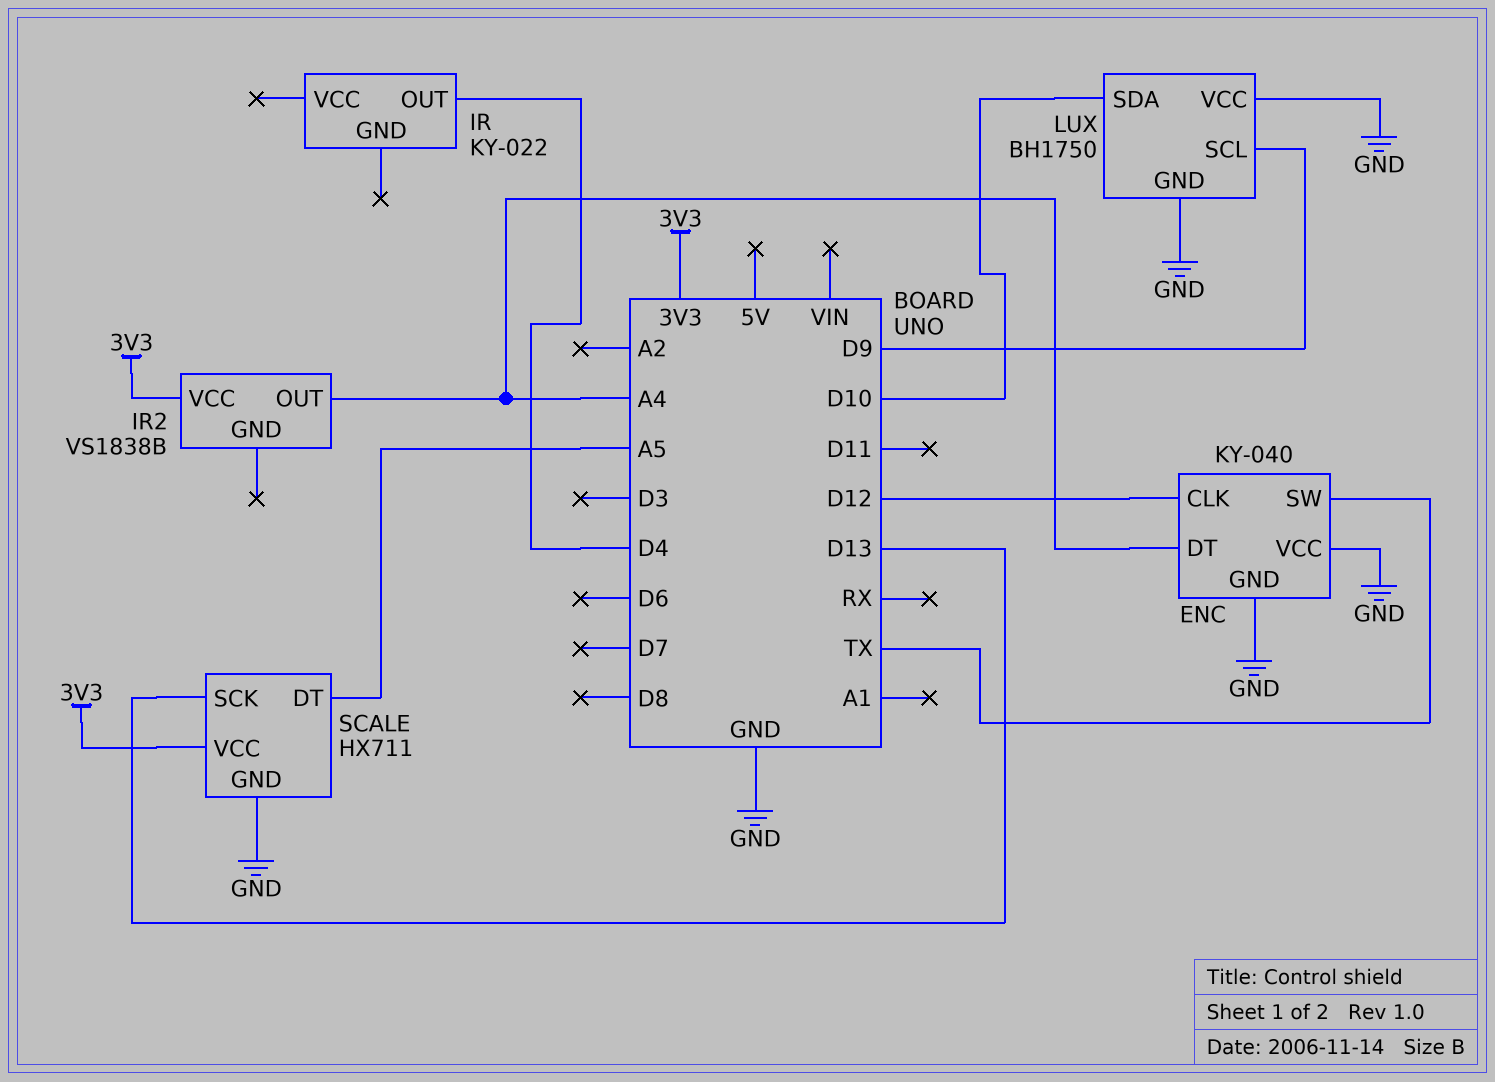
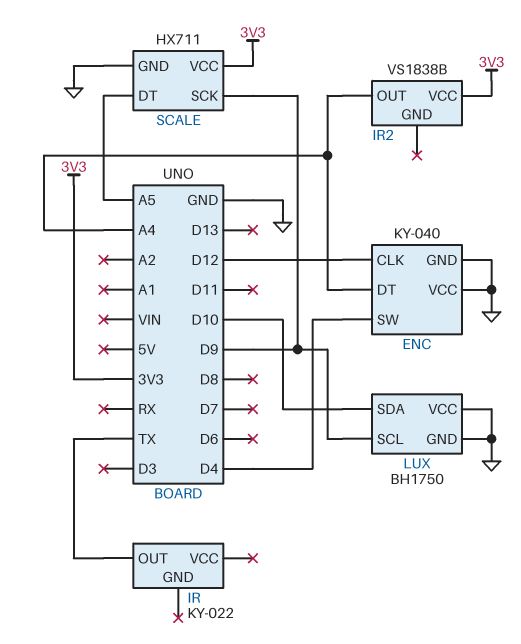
ENC pin SW: TX -> D4
IR pin OUT: D4 -> TX
SCALE pin SCK: D13 -> D9

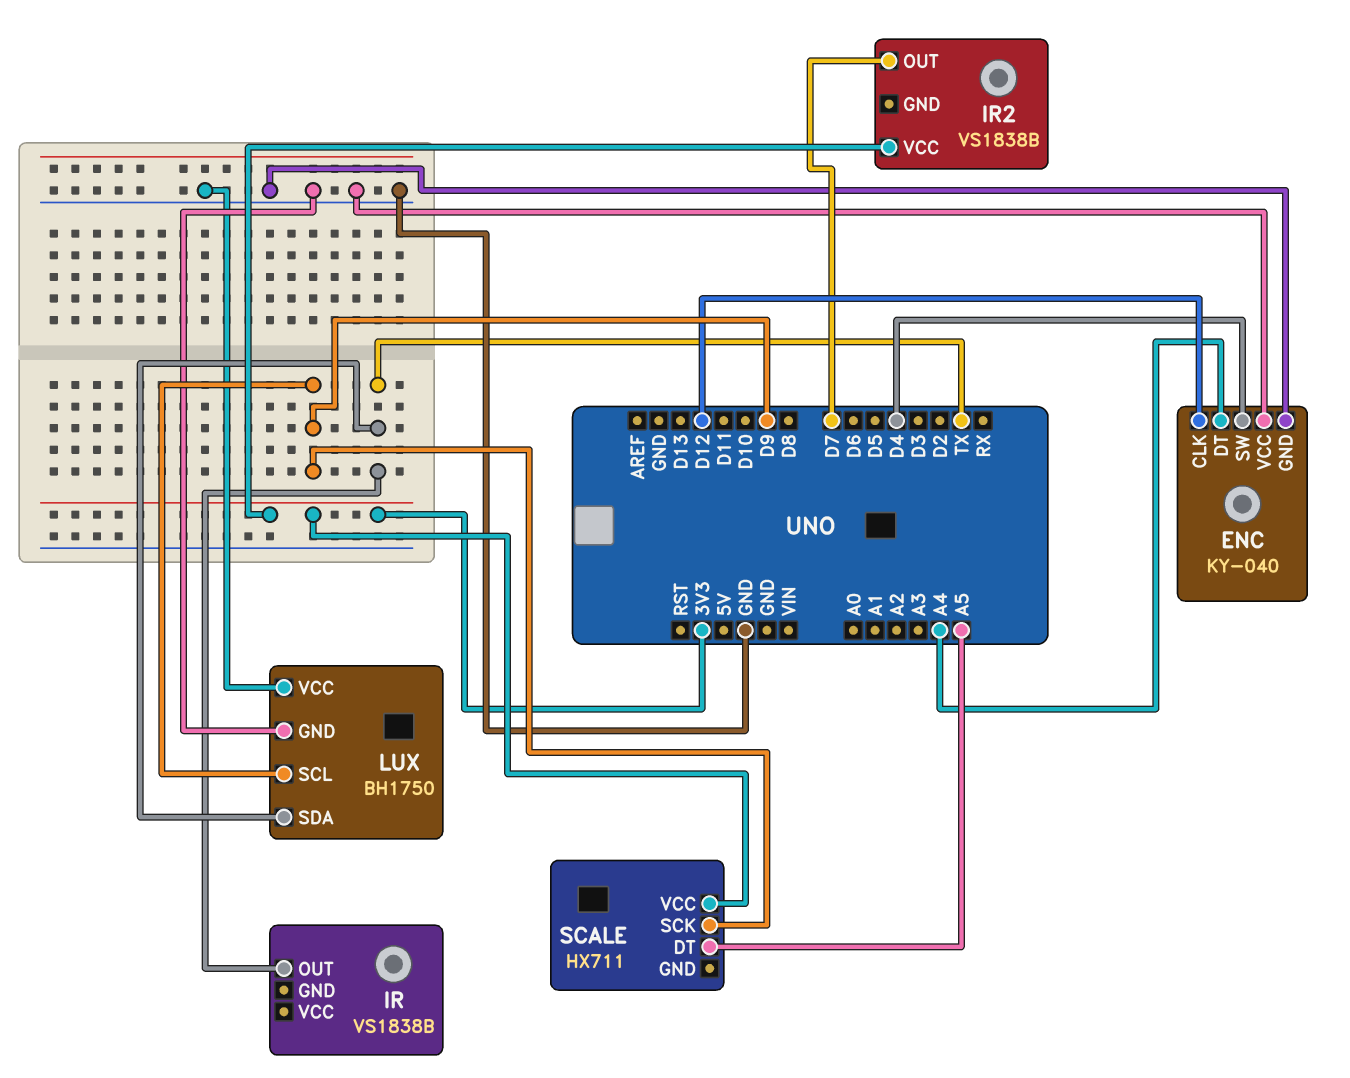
IR: KY-022 -> VS1838B
IR2 pin OUT: A4 -> D7
LUX pin SDA: D10 -> TX
SCALE pin GND: GND -> none

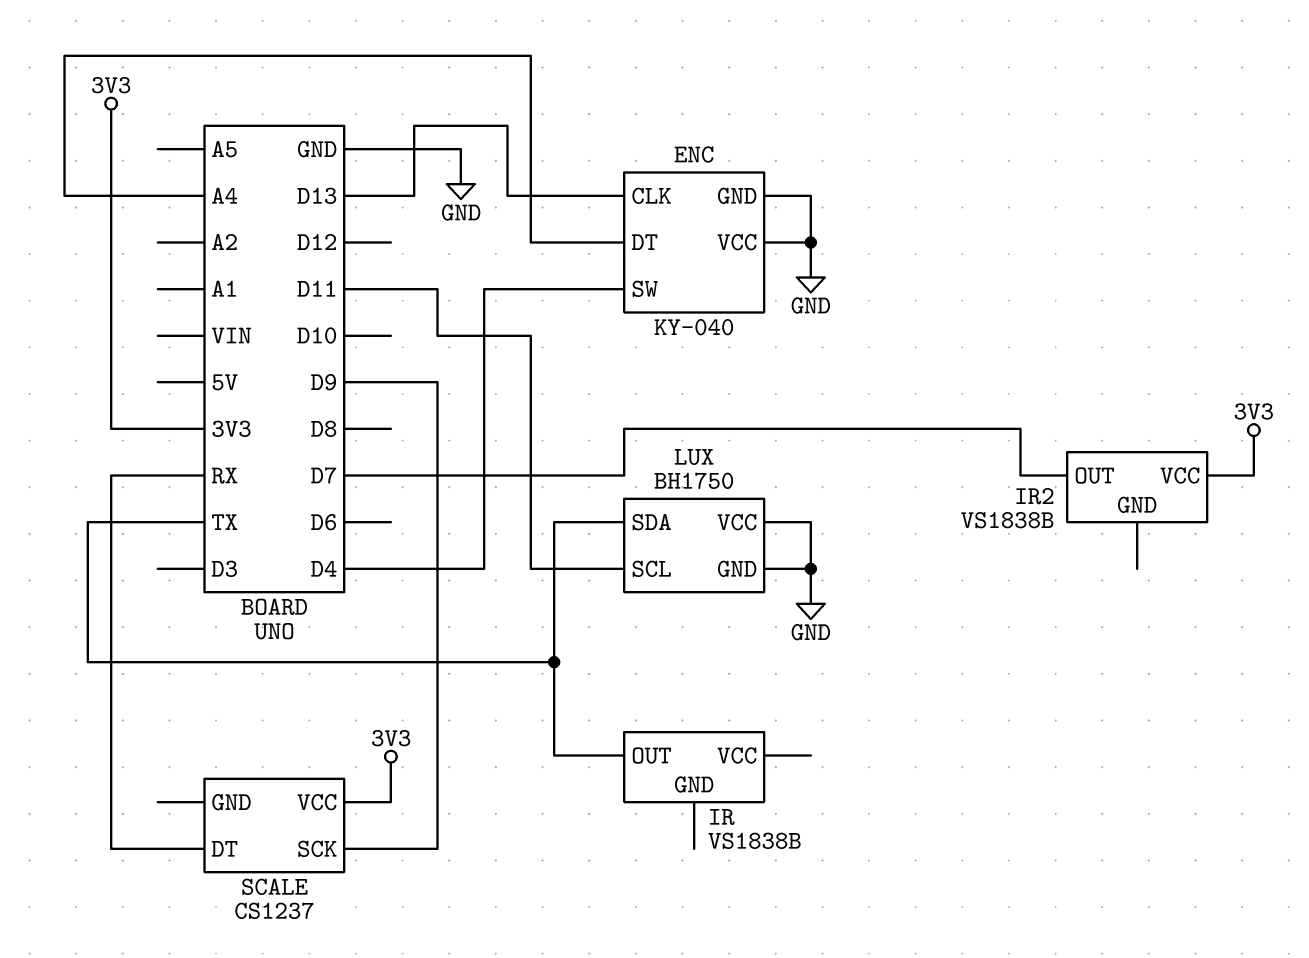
ENC pin CLK: D12 -> D13
LUX pin SCL: D9 -> D11
SCALE: HX711 -> CS1237
SCALE pin DT: A5 -> RX

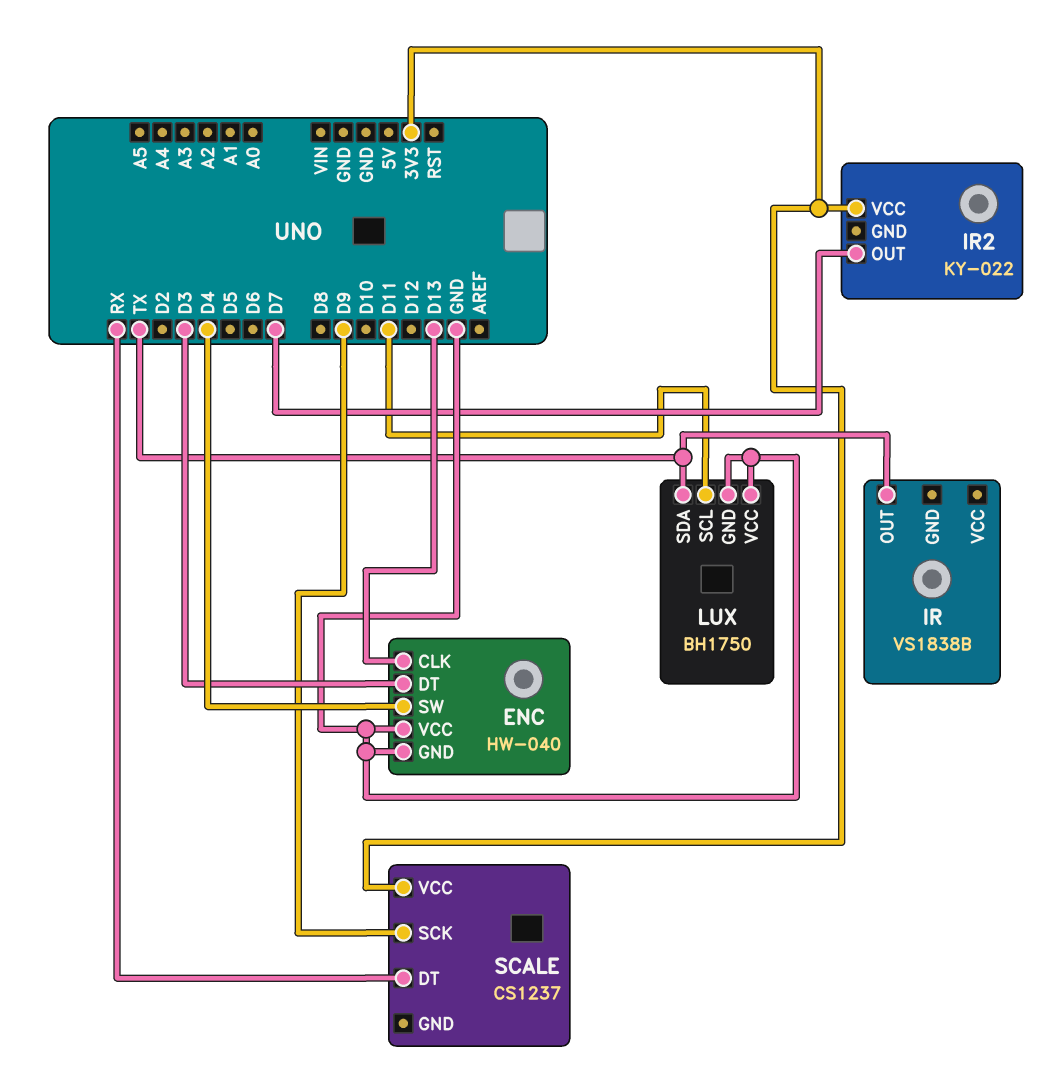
ENC: KY-040 -> HW-040
ENC pin DT: A4 -> D3
IR2: VS1838B -> KY-022

